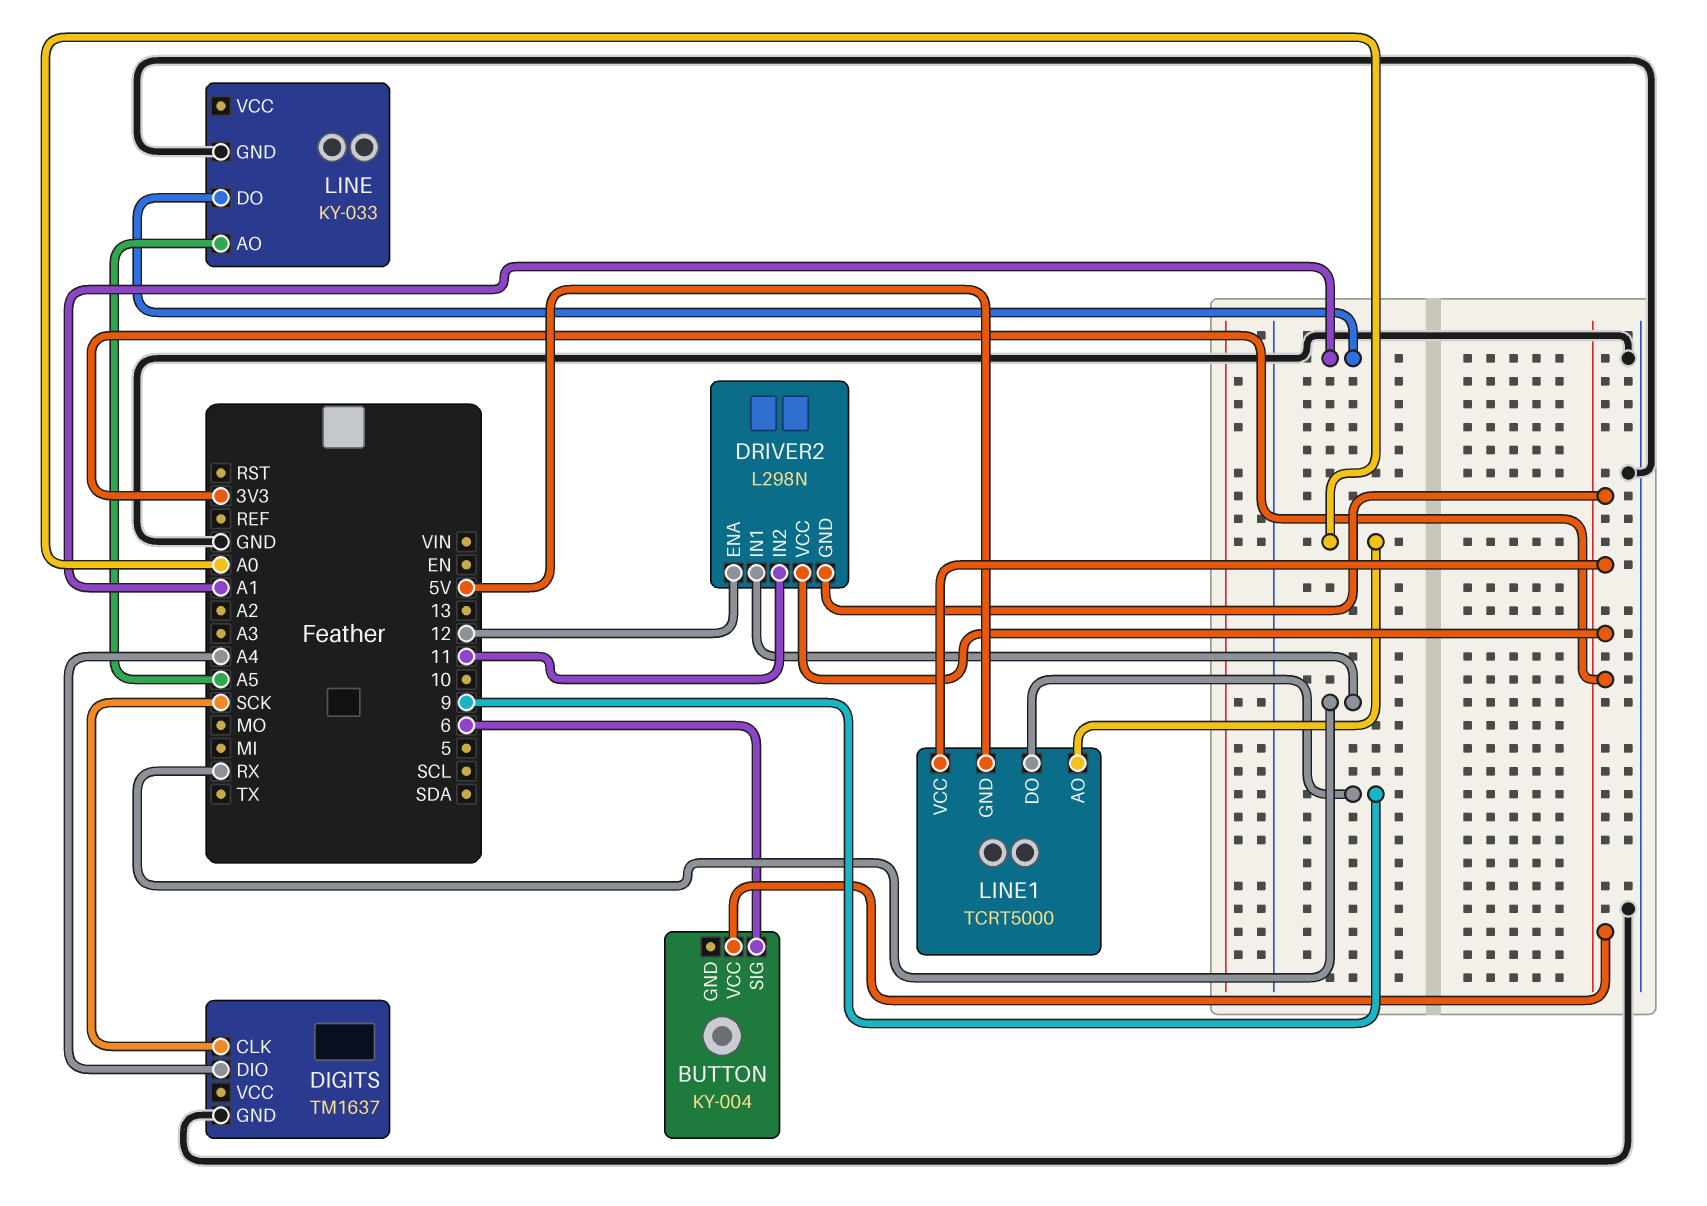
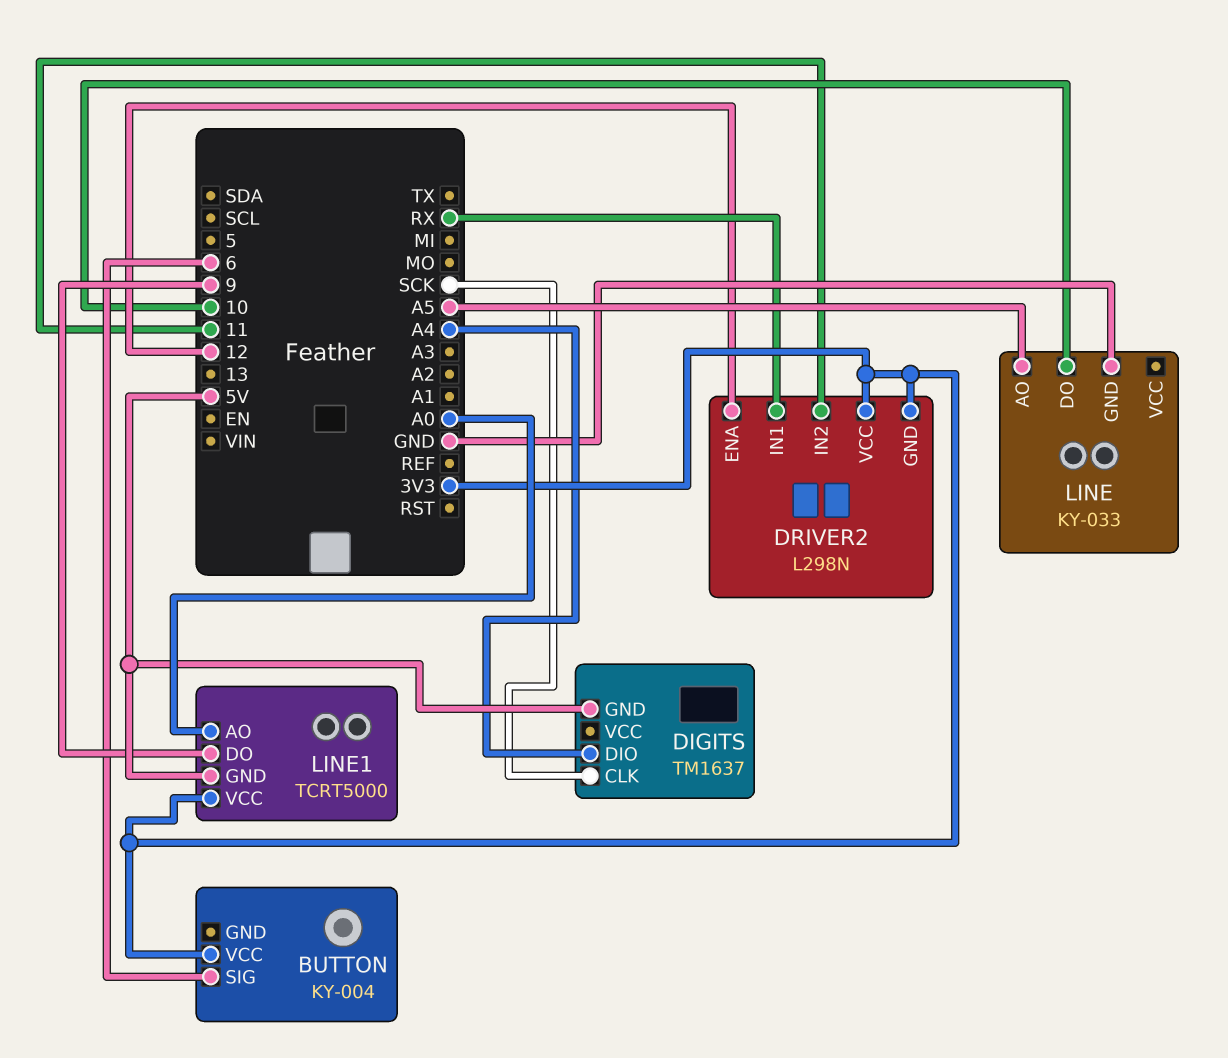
DIGITS pin GND: GND -> 5V
LINE pin DO: A1 -> 10

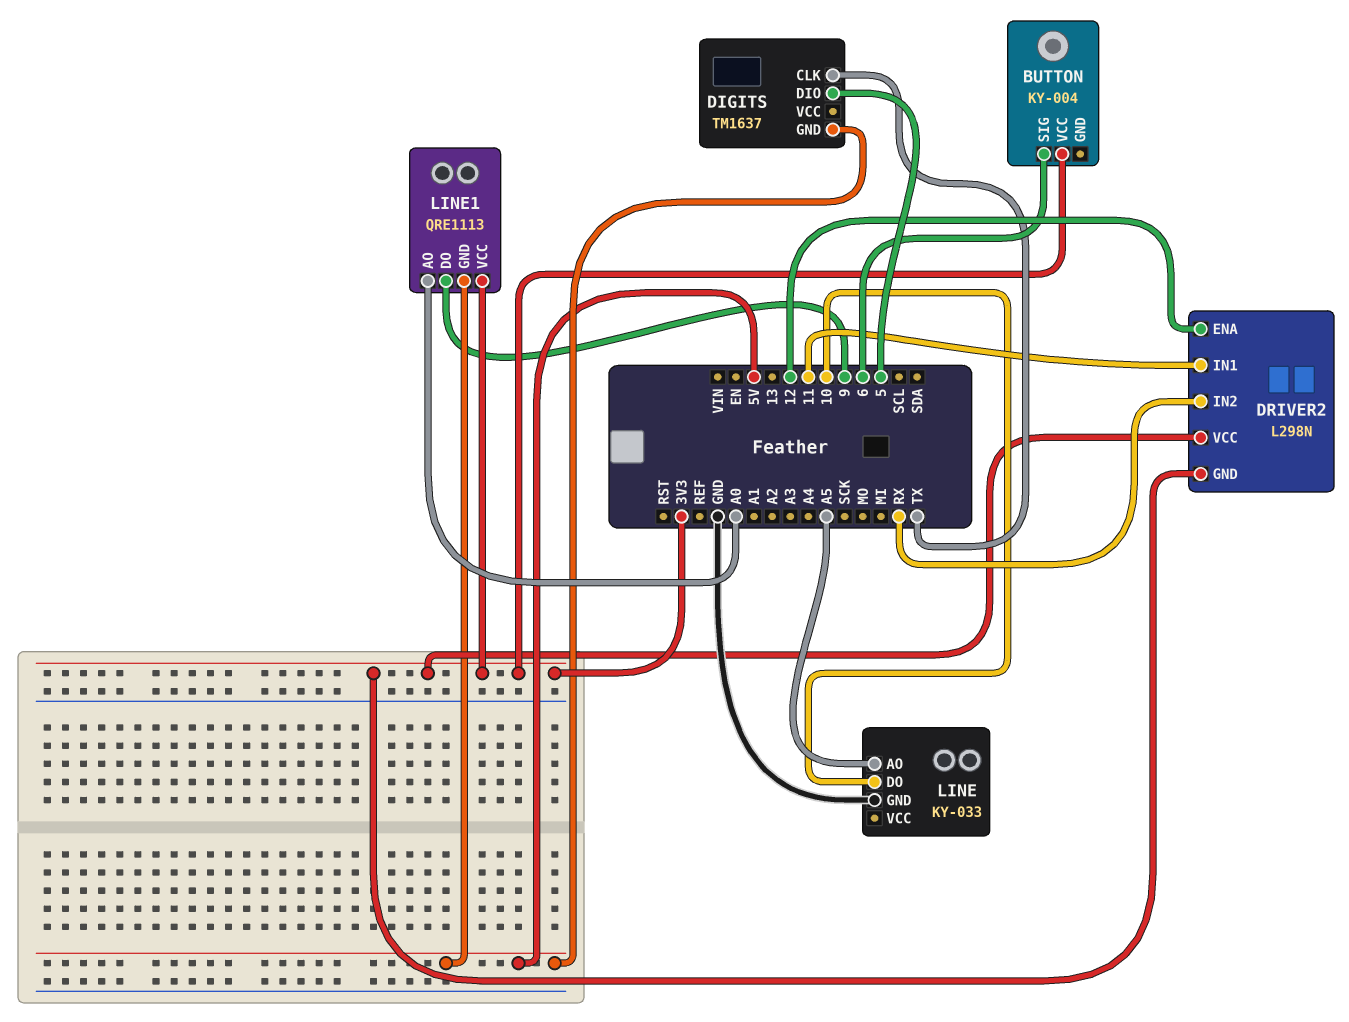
DIGITS pin CLK: SCK -> TX
DIGITS pin DIO: A4 -> 5
DRIVER2 pin IN1: RX -> 11
DRIVER2 pin IN2: 11 -> RX
LINE1: TCRT5000 -> QRE1113

